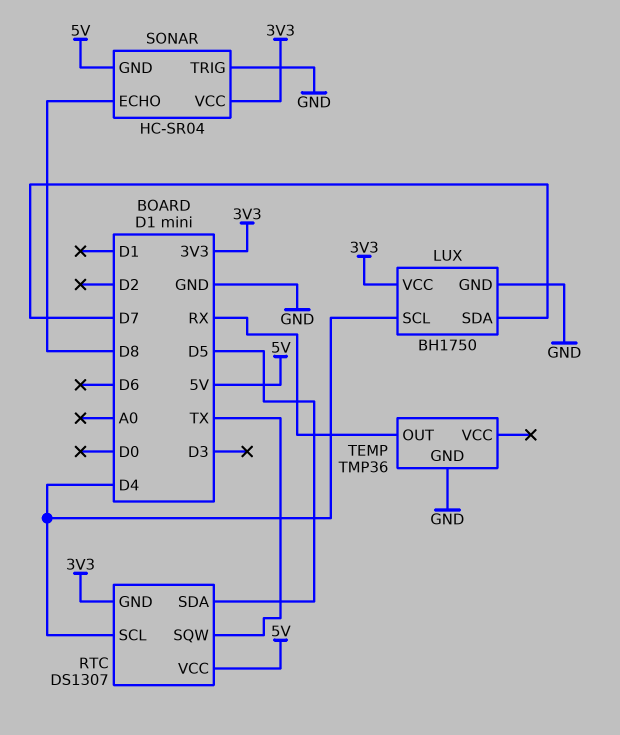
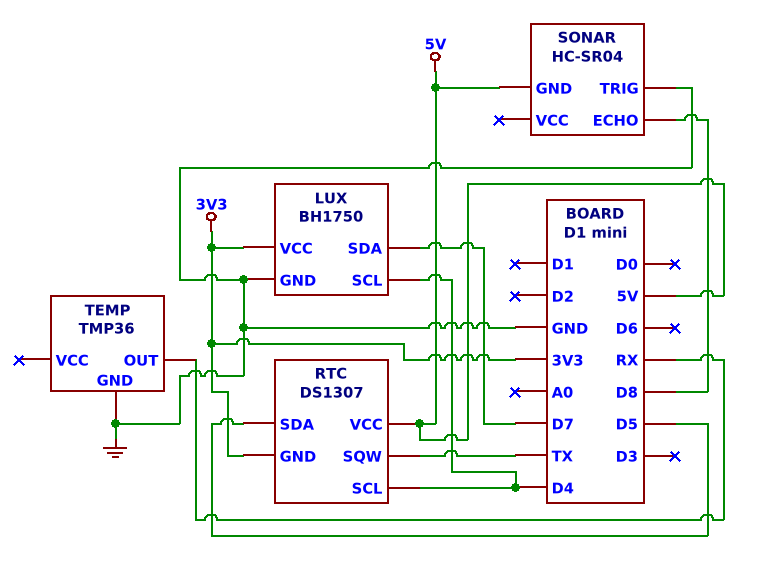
SONAR pin VCC: 3V3 -> none

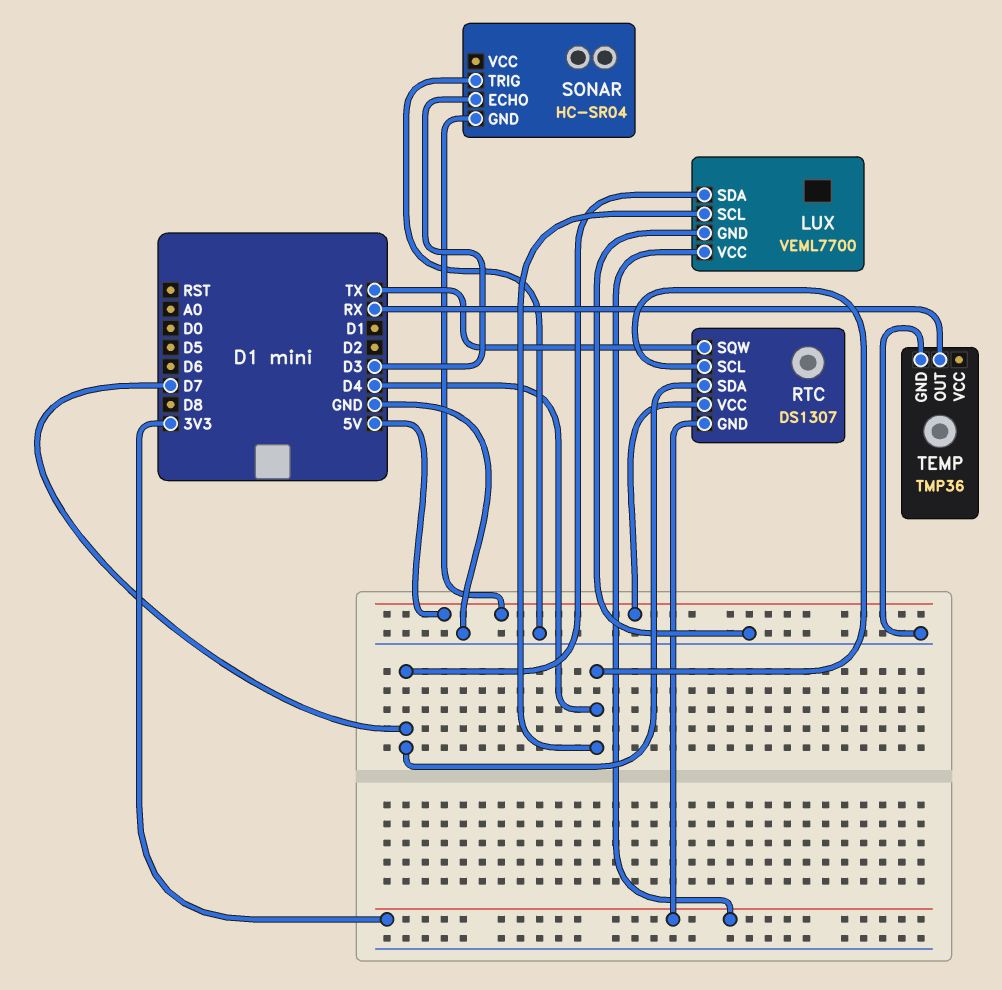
LUX: BH1750 -> VEML7700
RTC pin SDA: D5 -> D7
SONAR pin ECHO: D8 -> D3

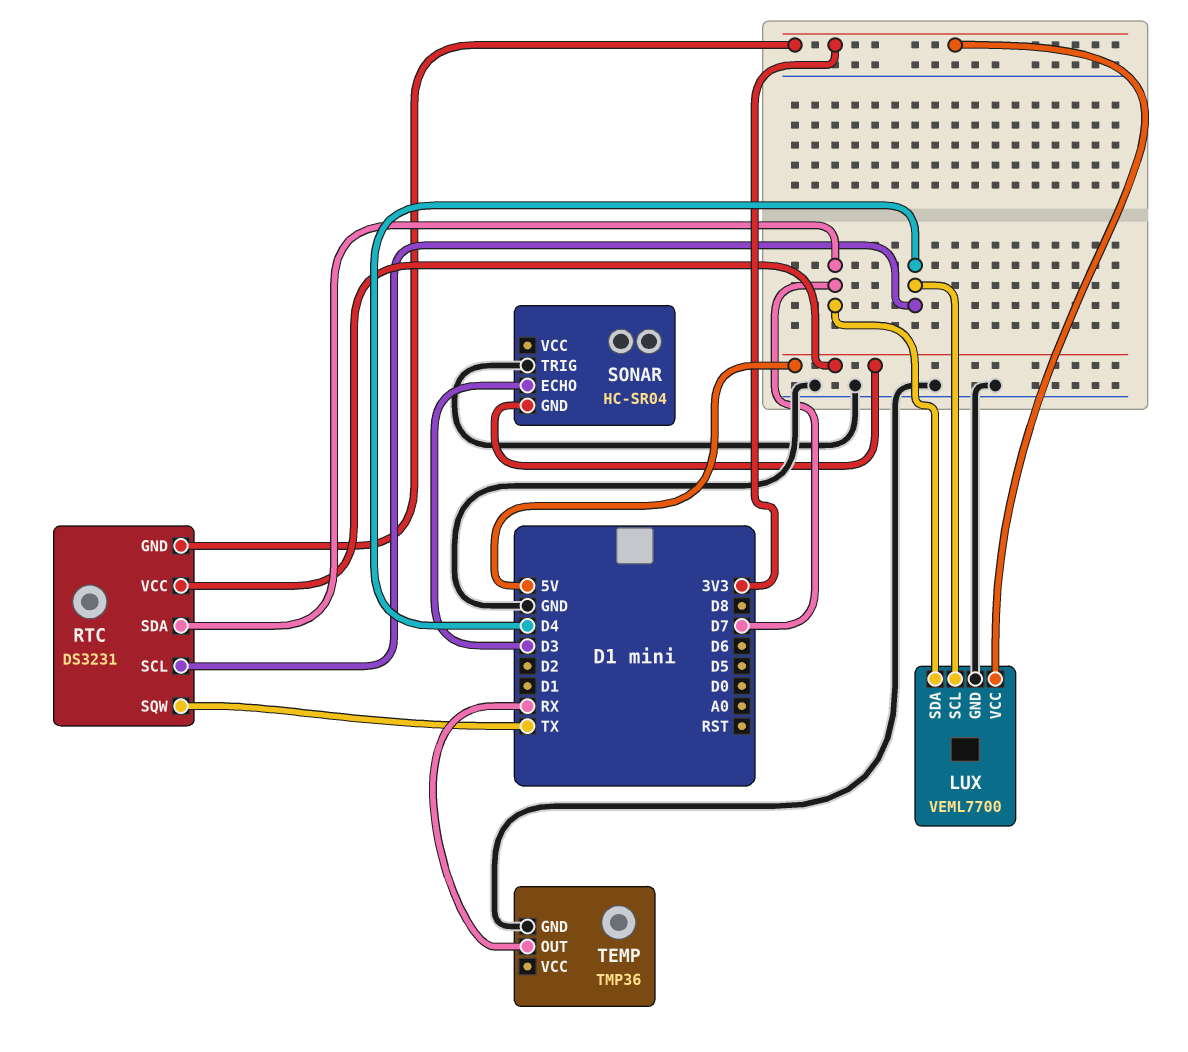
RTC: DS1307 -> DS3231

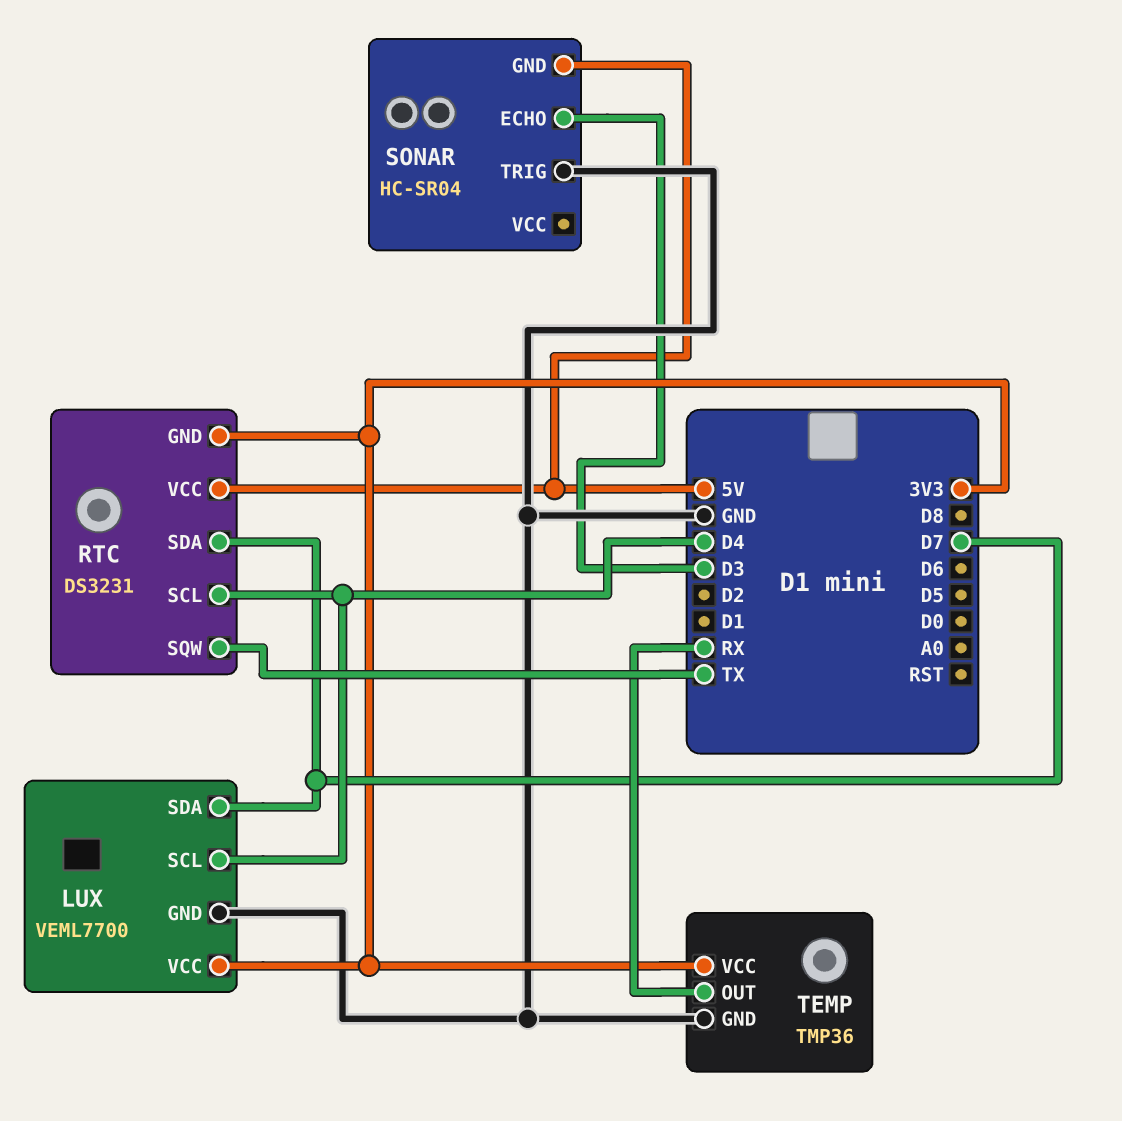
TEMP pin VCC: none -> 3V3

